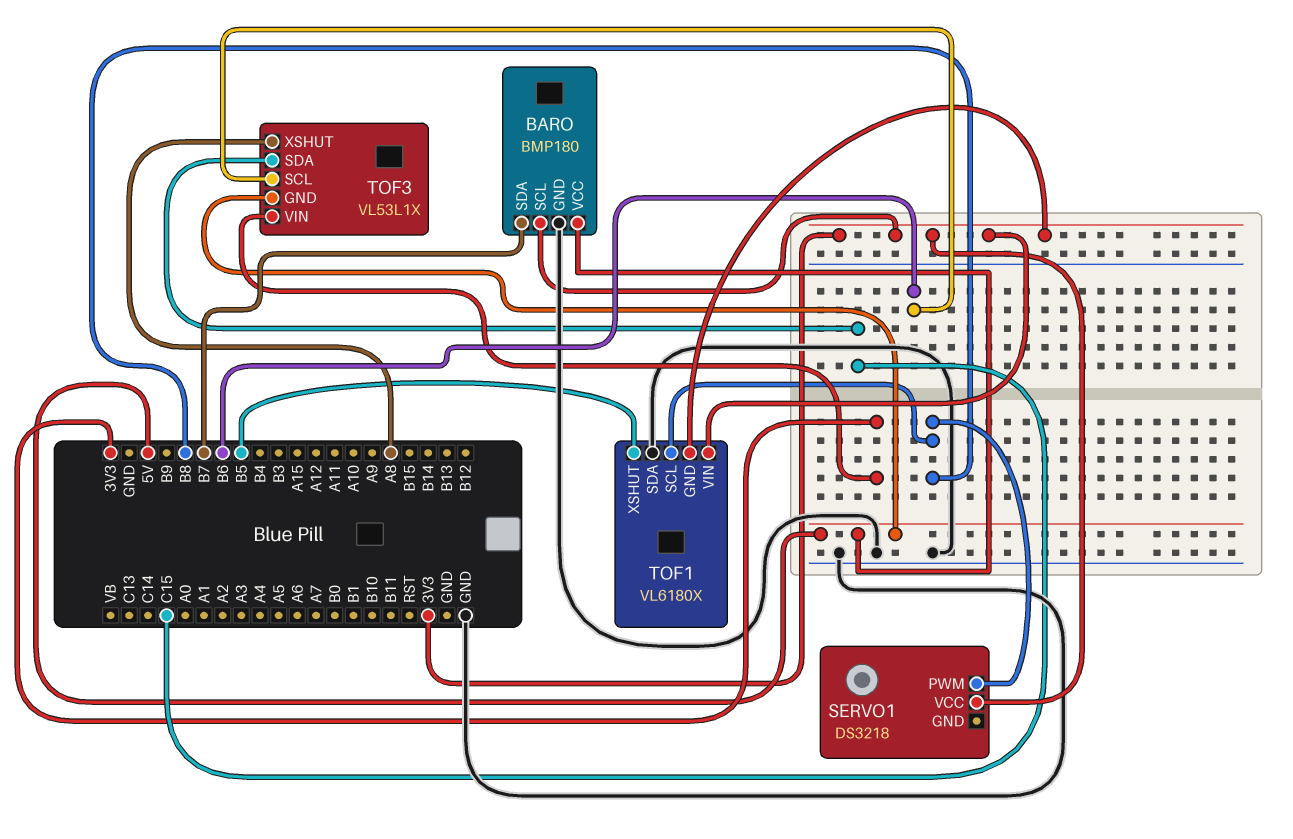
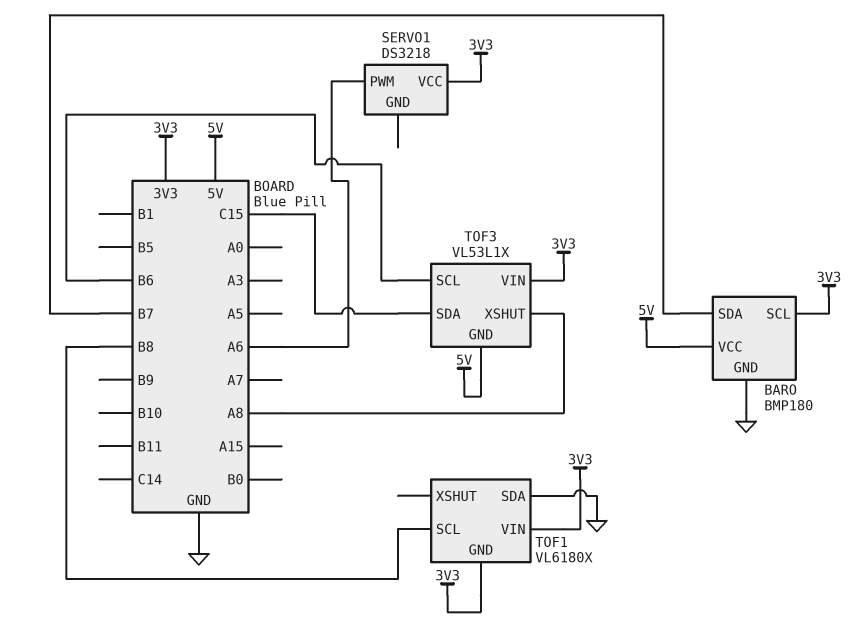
SERVO1 pin PWM: B8 -> A6
TOF1 pin XSHUT: B5 -> none

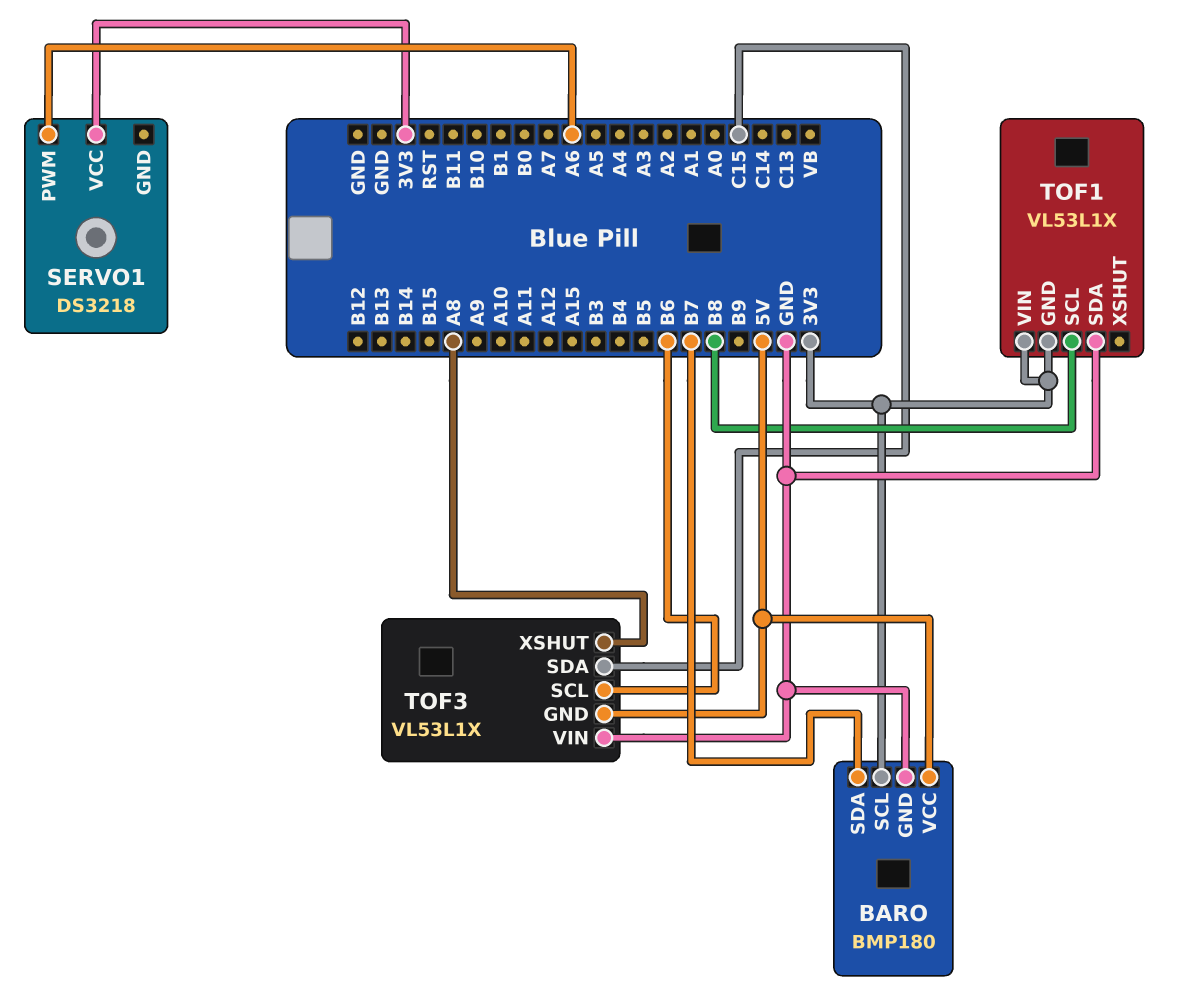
TOF1: VL6180X -> VL53L1X
TOF3 pin VIN: 3V3 -> GND

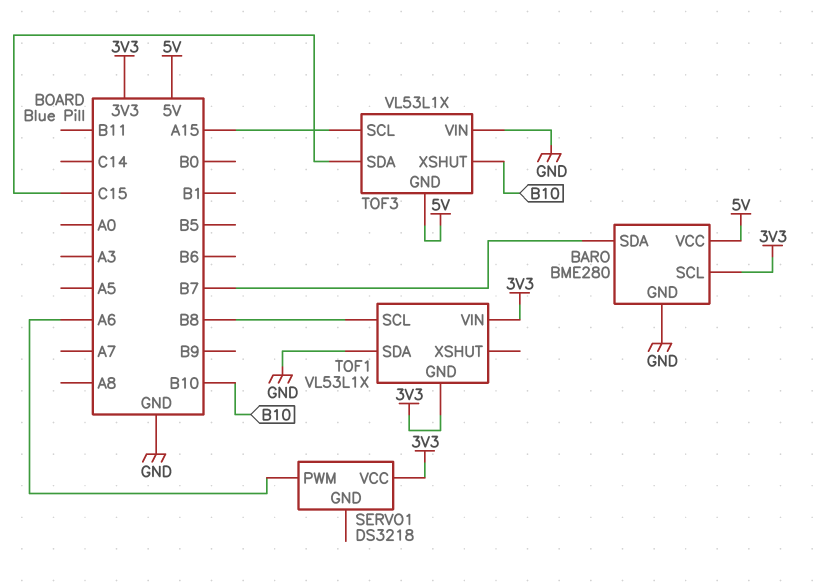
BARO: BMP180 -> BME280
TOF3 pin SCL: B6 -> A15
TOF3 pin XSHUT: A8 -> B10

